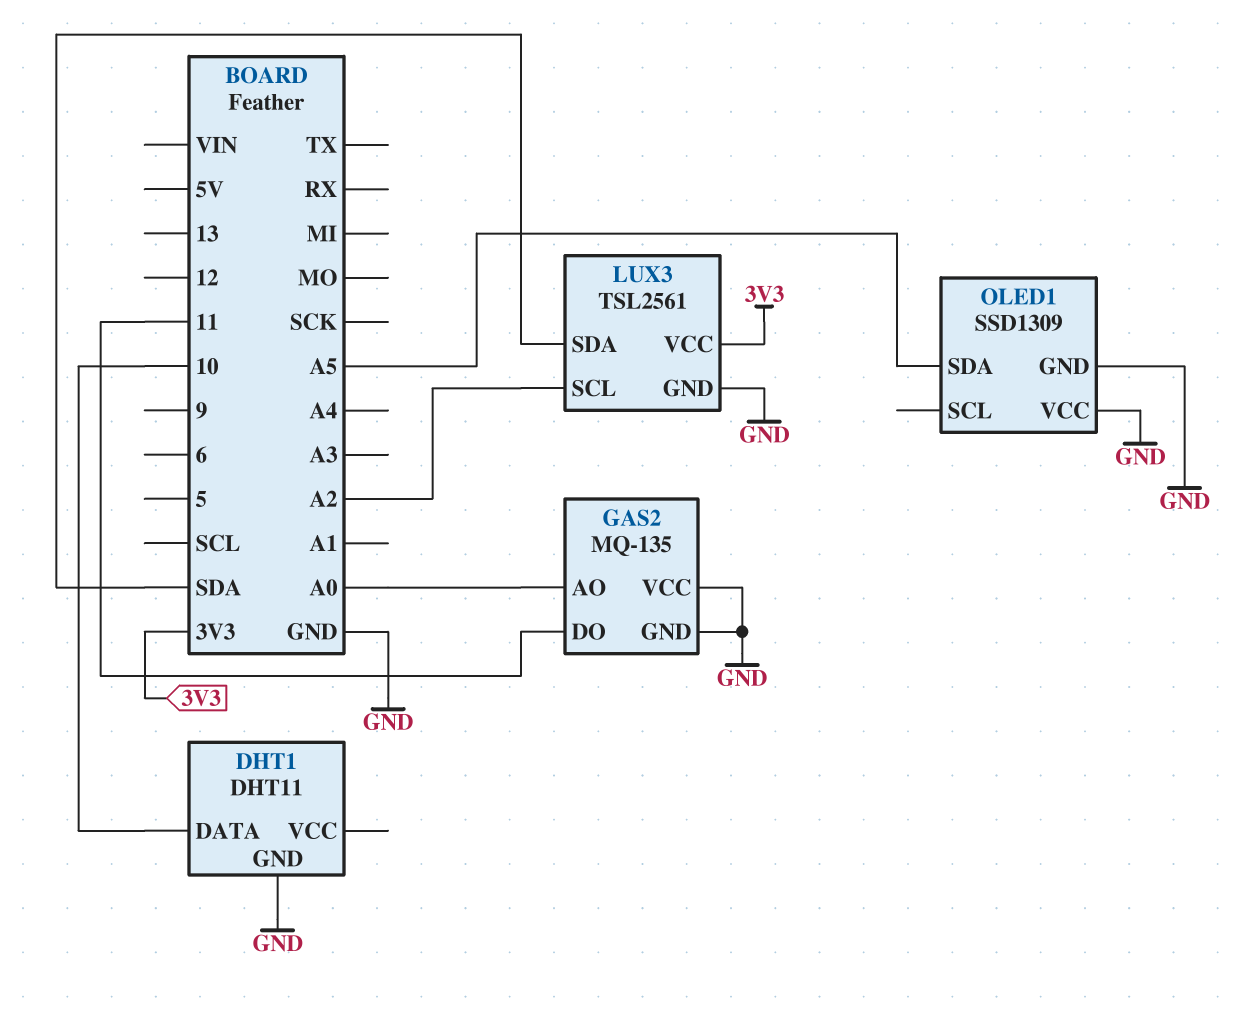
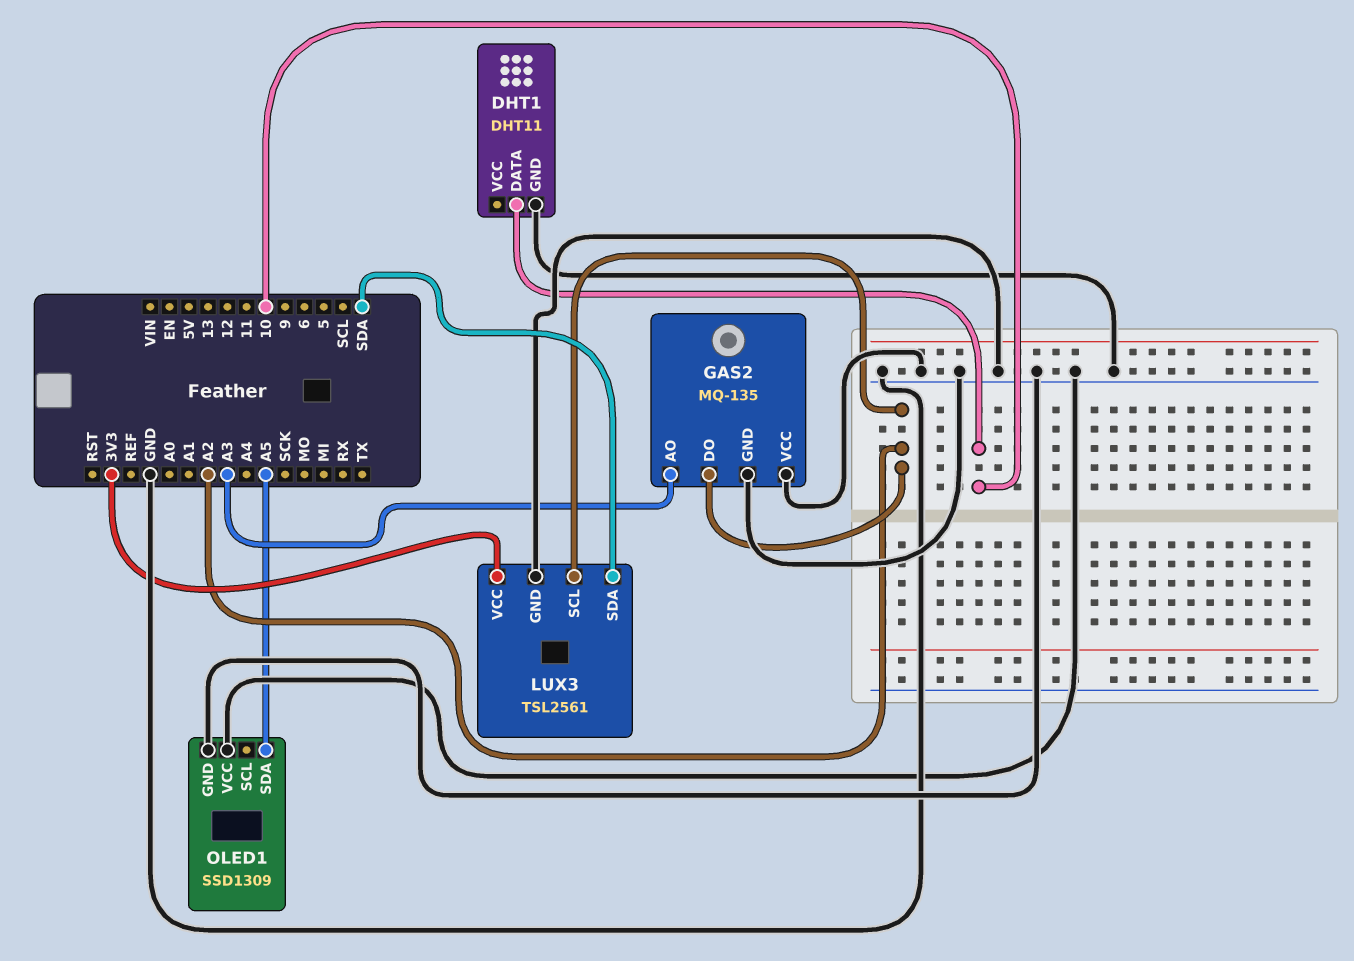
GAS2 pin AO: A0 -> A3
GAS2 pin DO: 11 -> A2

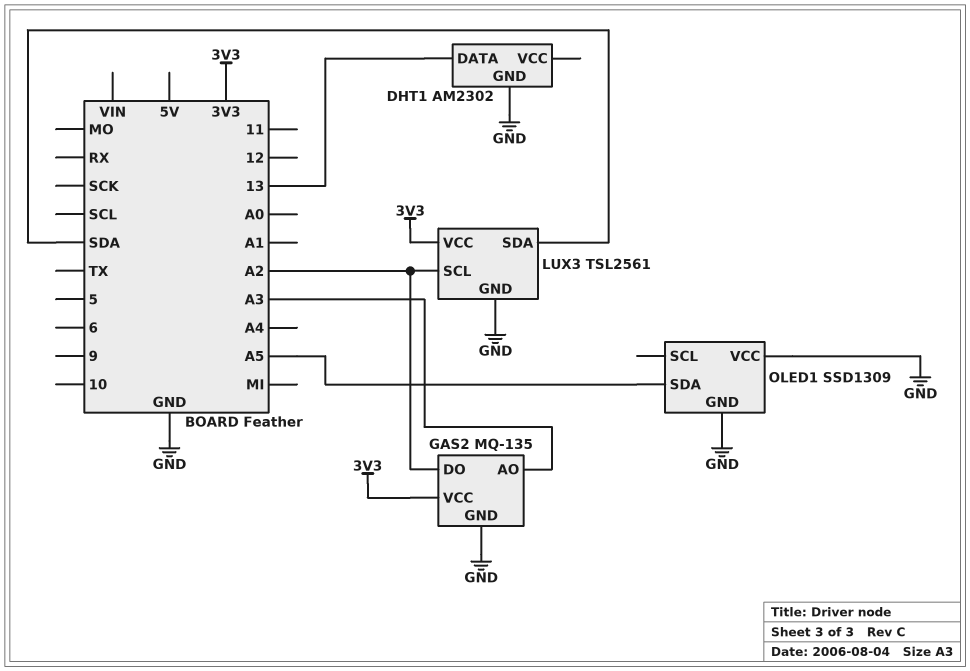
DHT1: DHT11 -> AM2302
DHT1 pin DATA: 10 -> 13
GAS2 pin VCC: GND -> 3V3

